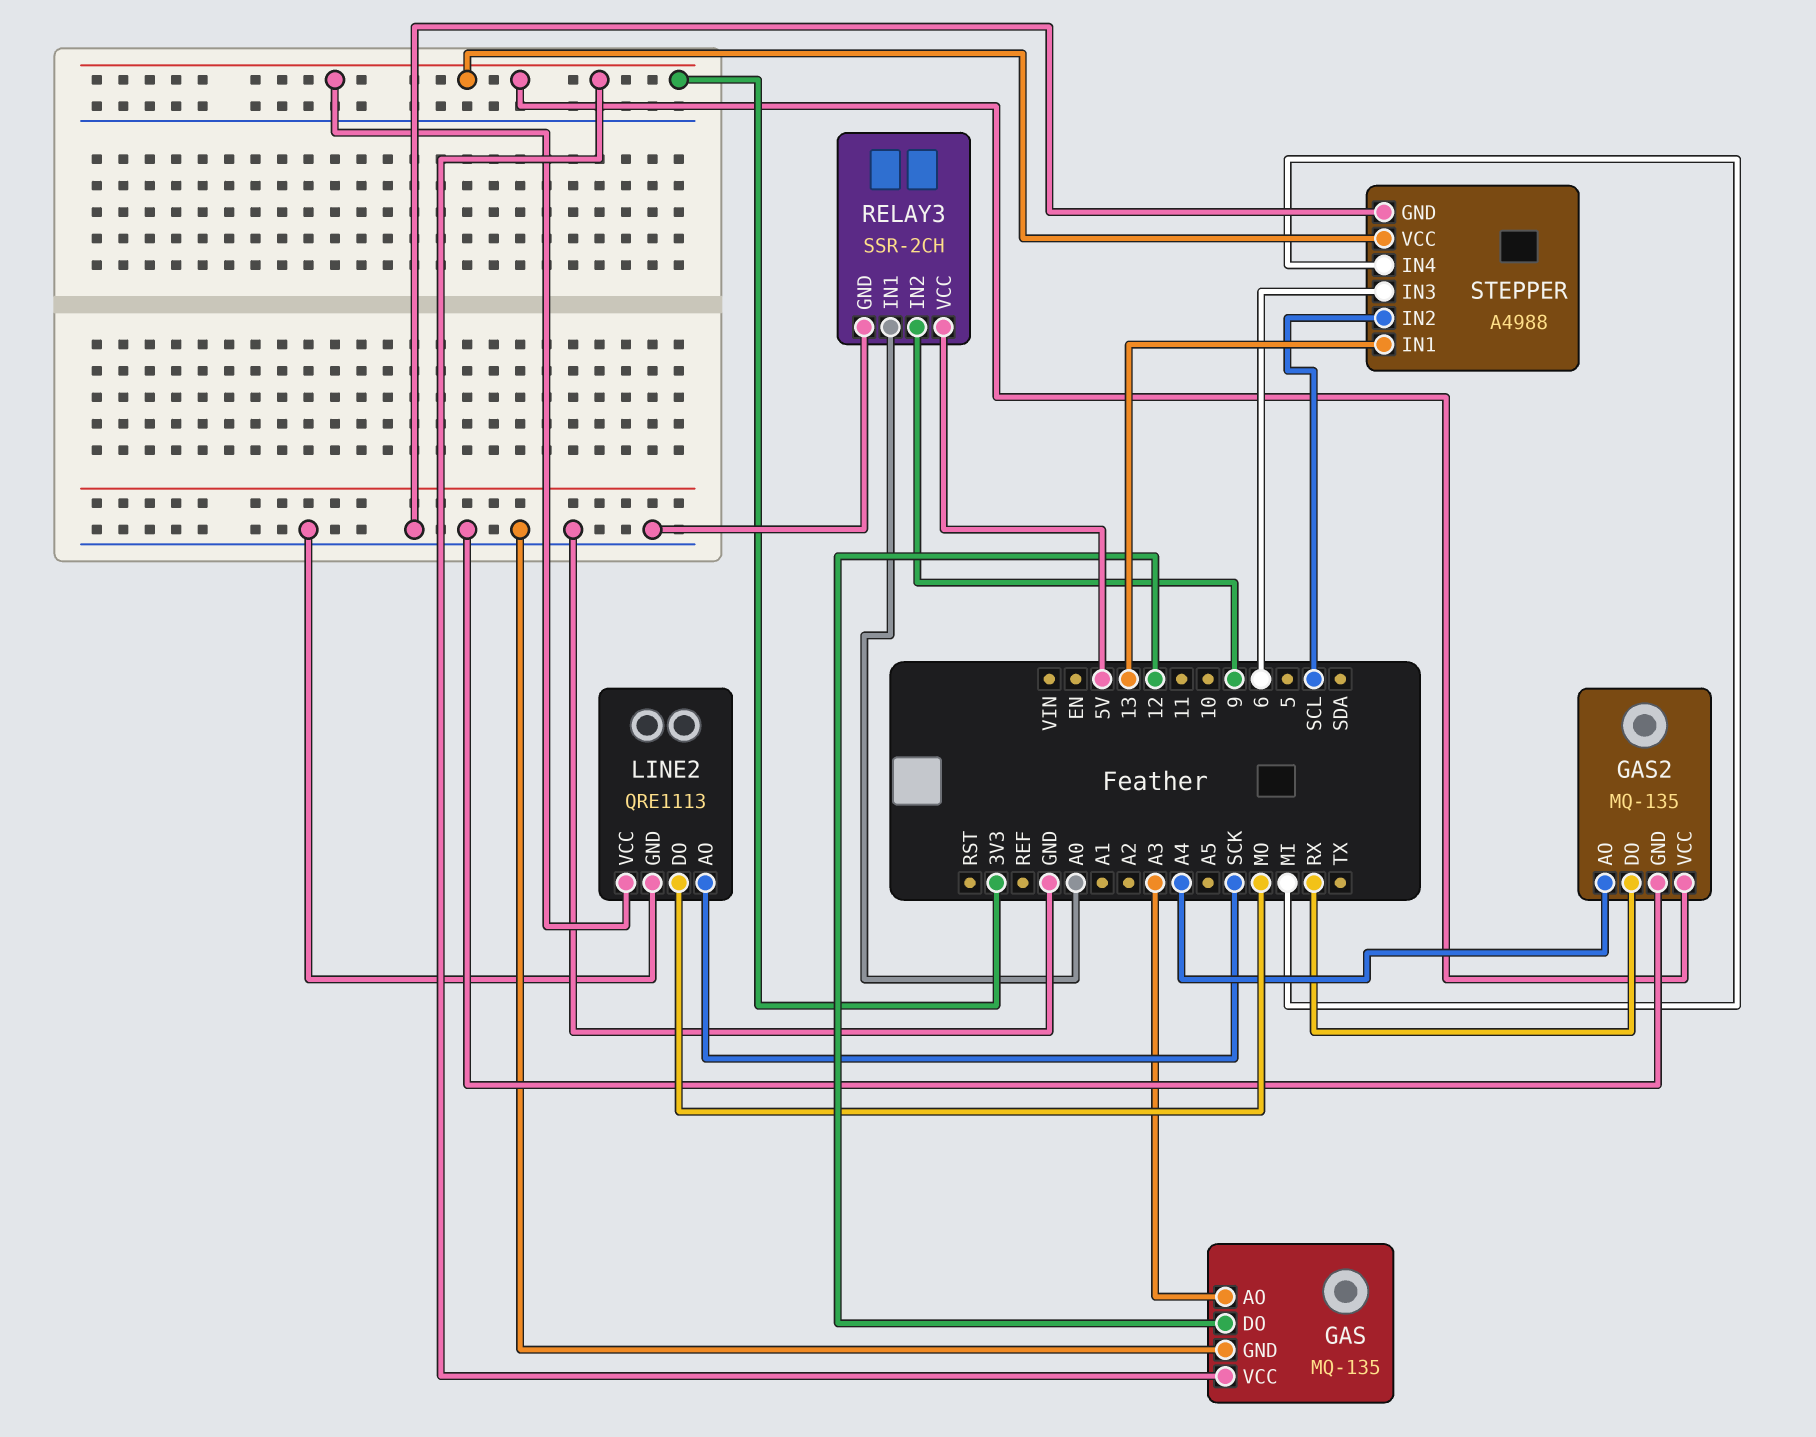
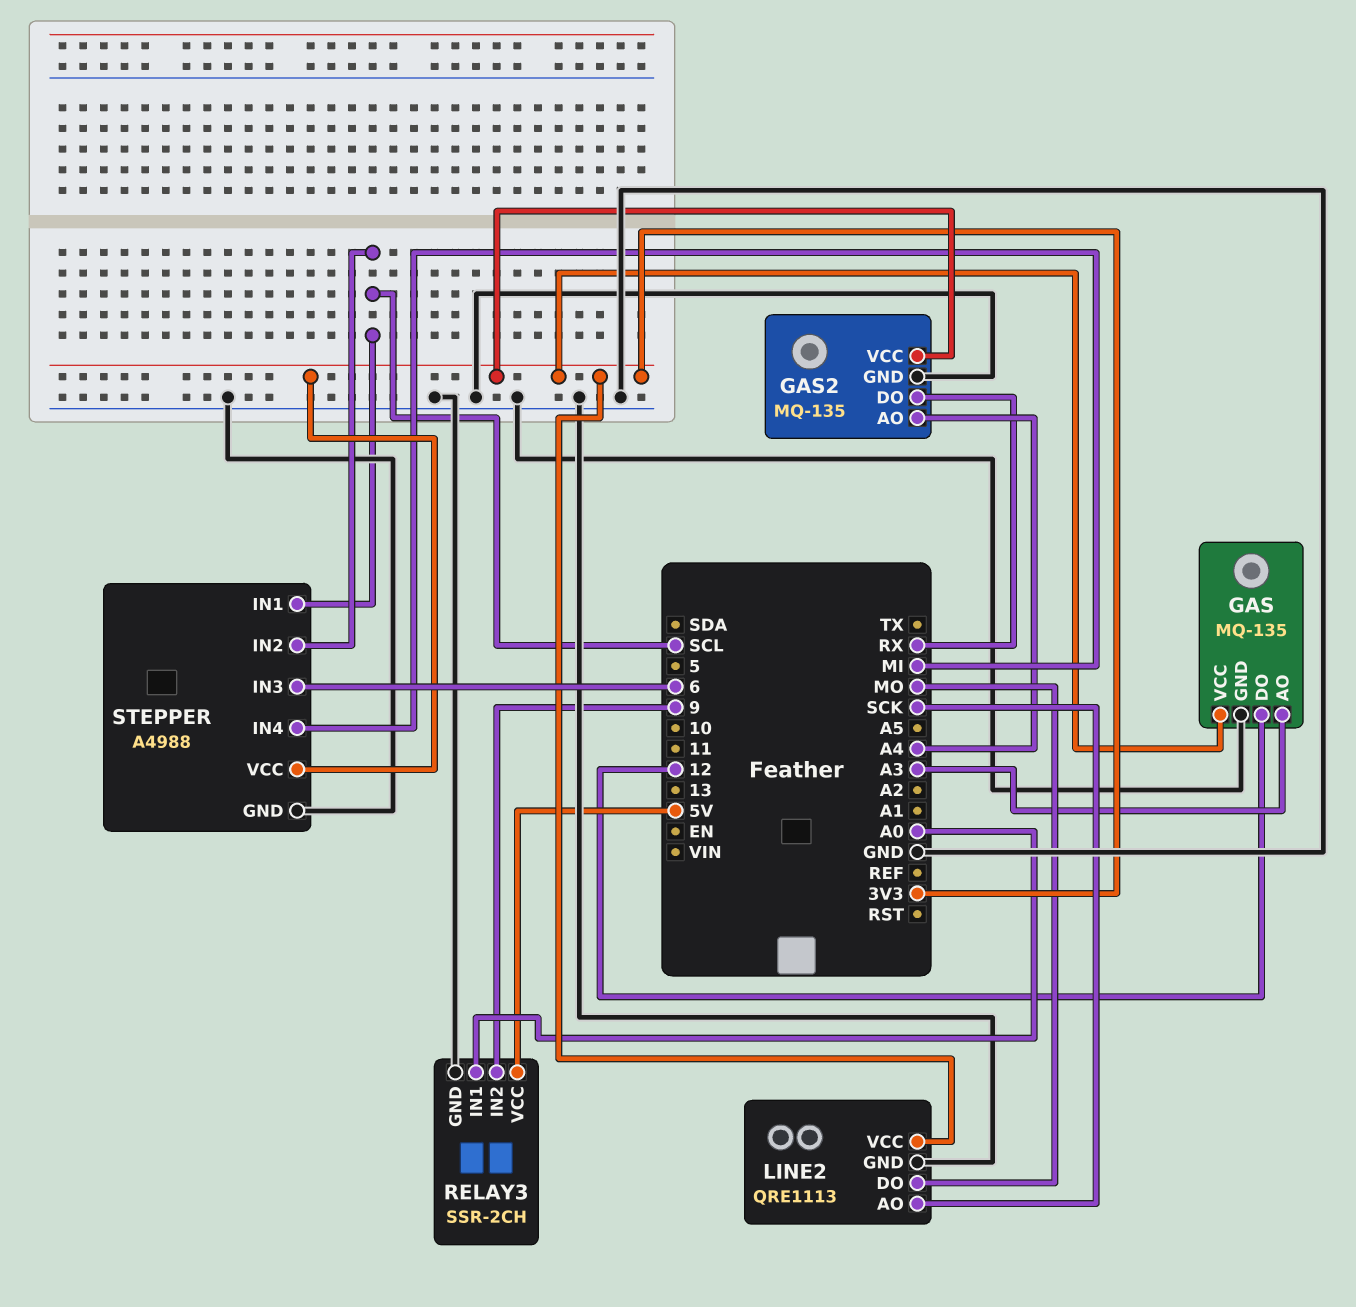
STEPPER pin IN1: 13 -> SCL

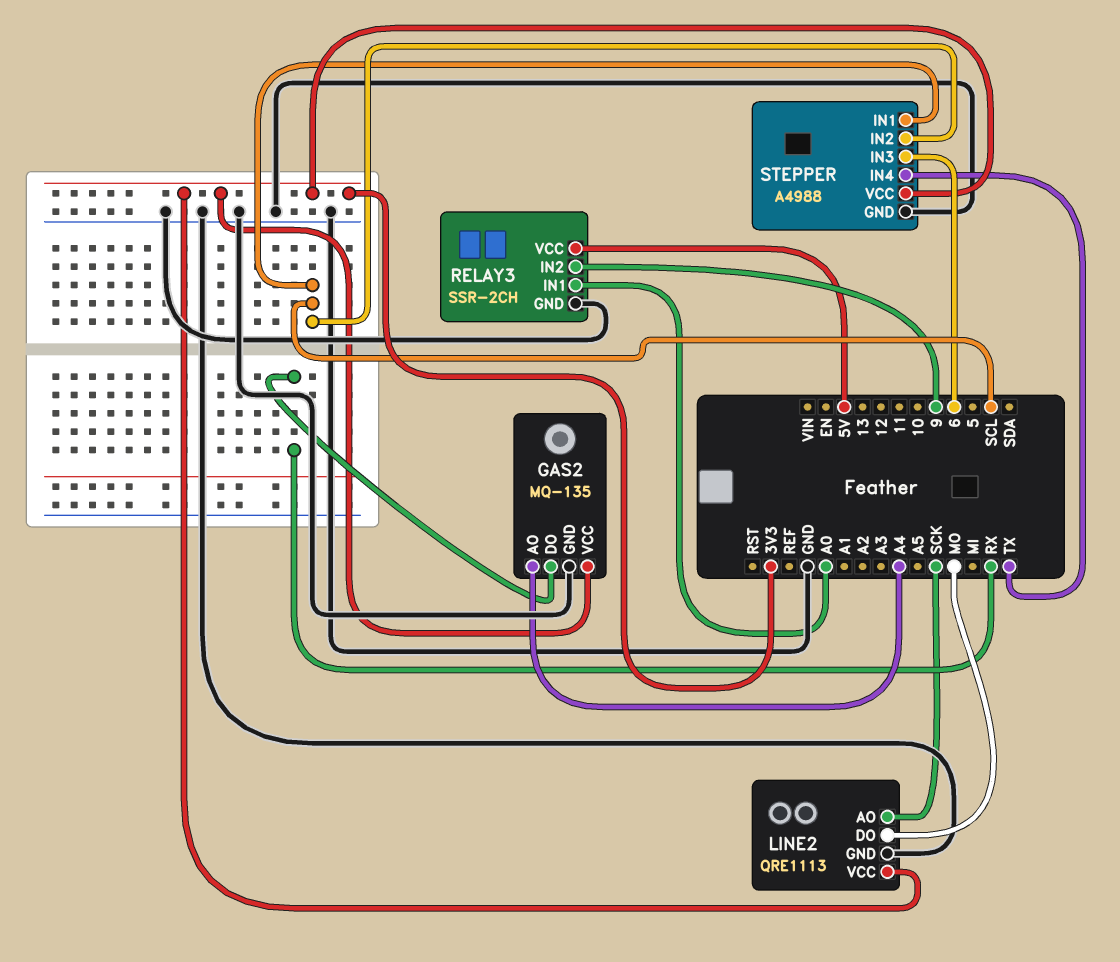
GAS: MQ-135 -> none
GAS pin AO: A3 -> none
GAS pin DO: 12 -> none
GAS pin GND: GND -> none
GAS pin VCC: 3V3 -> none
STEPPER pin IN4: MI -> TX

